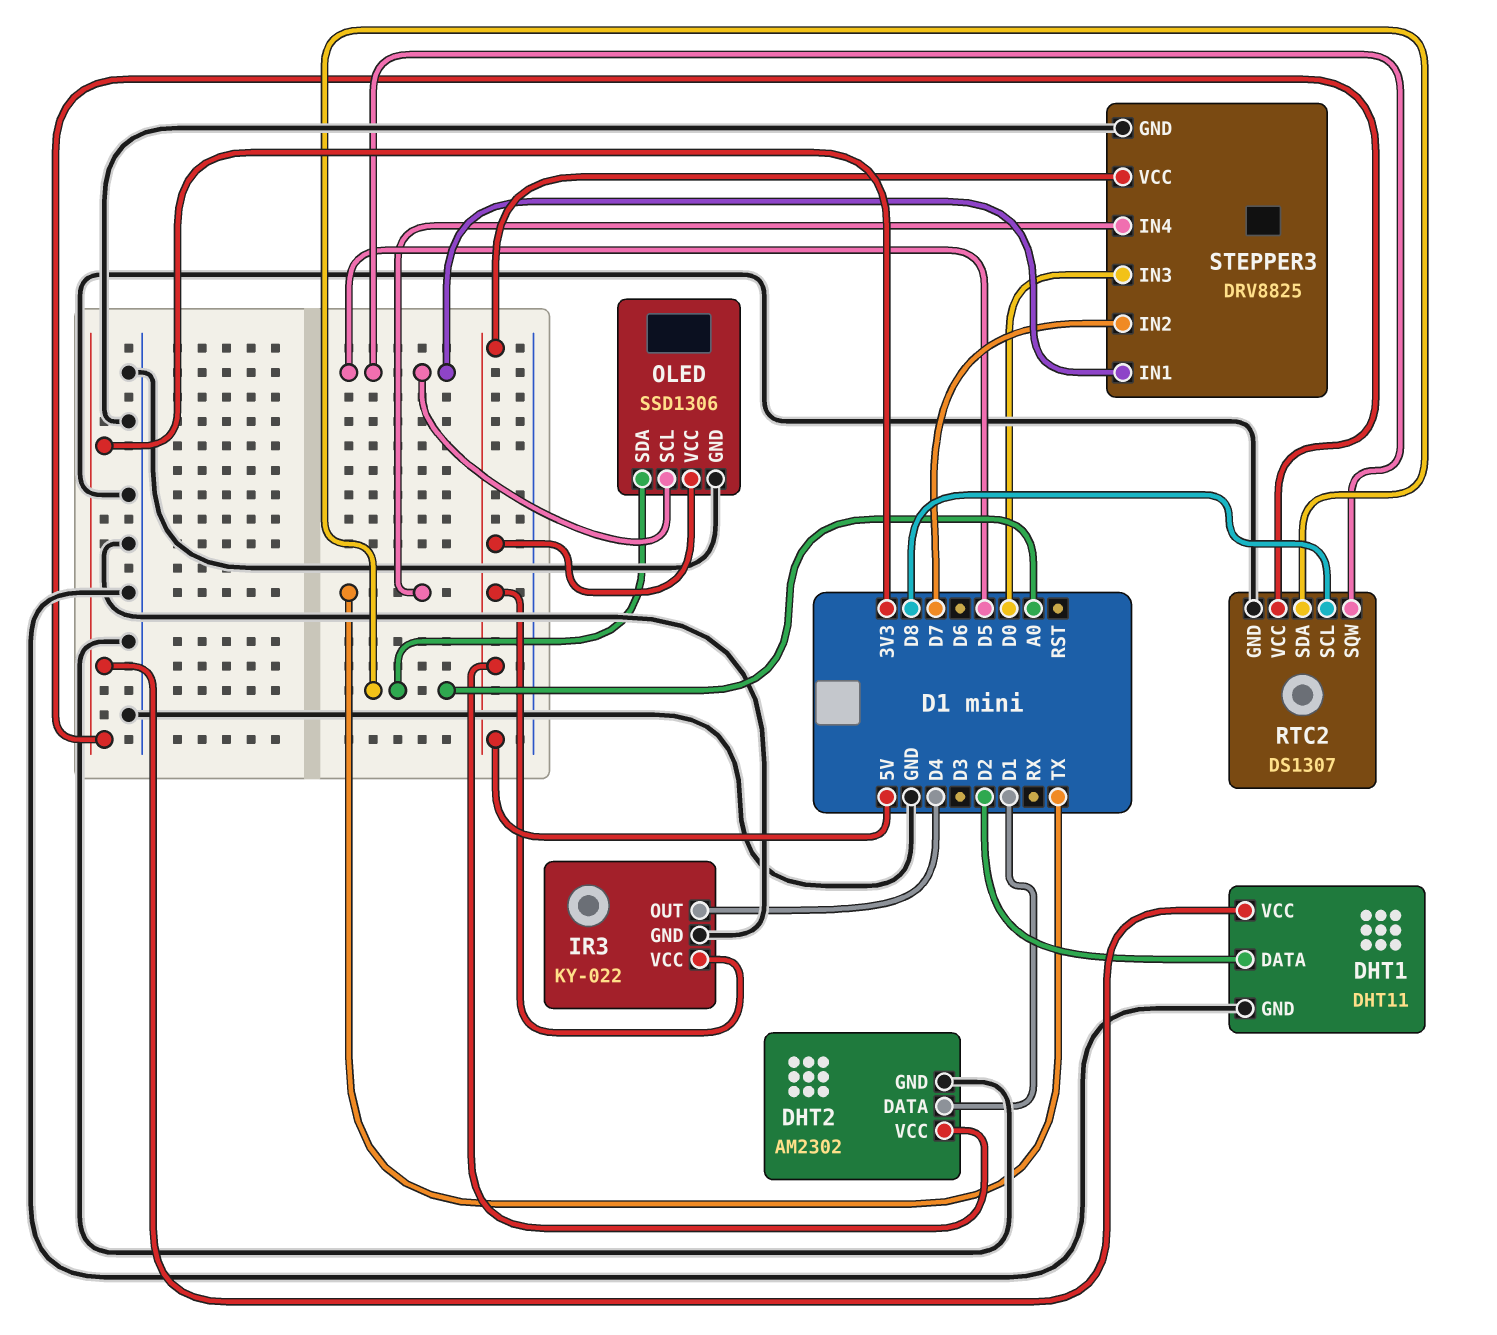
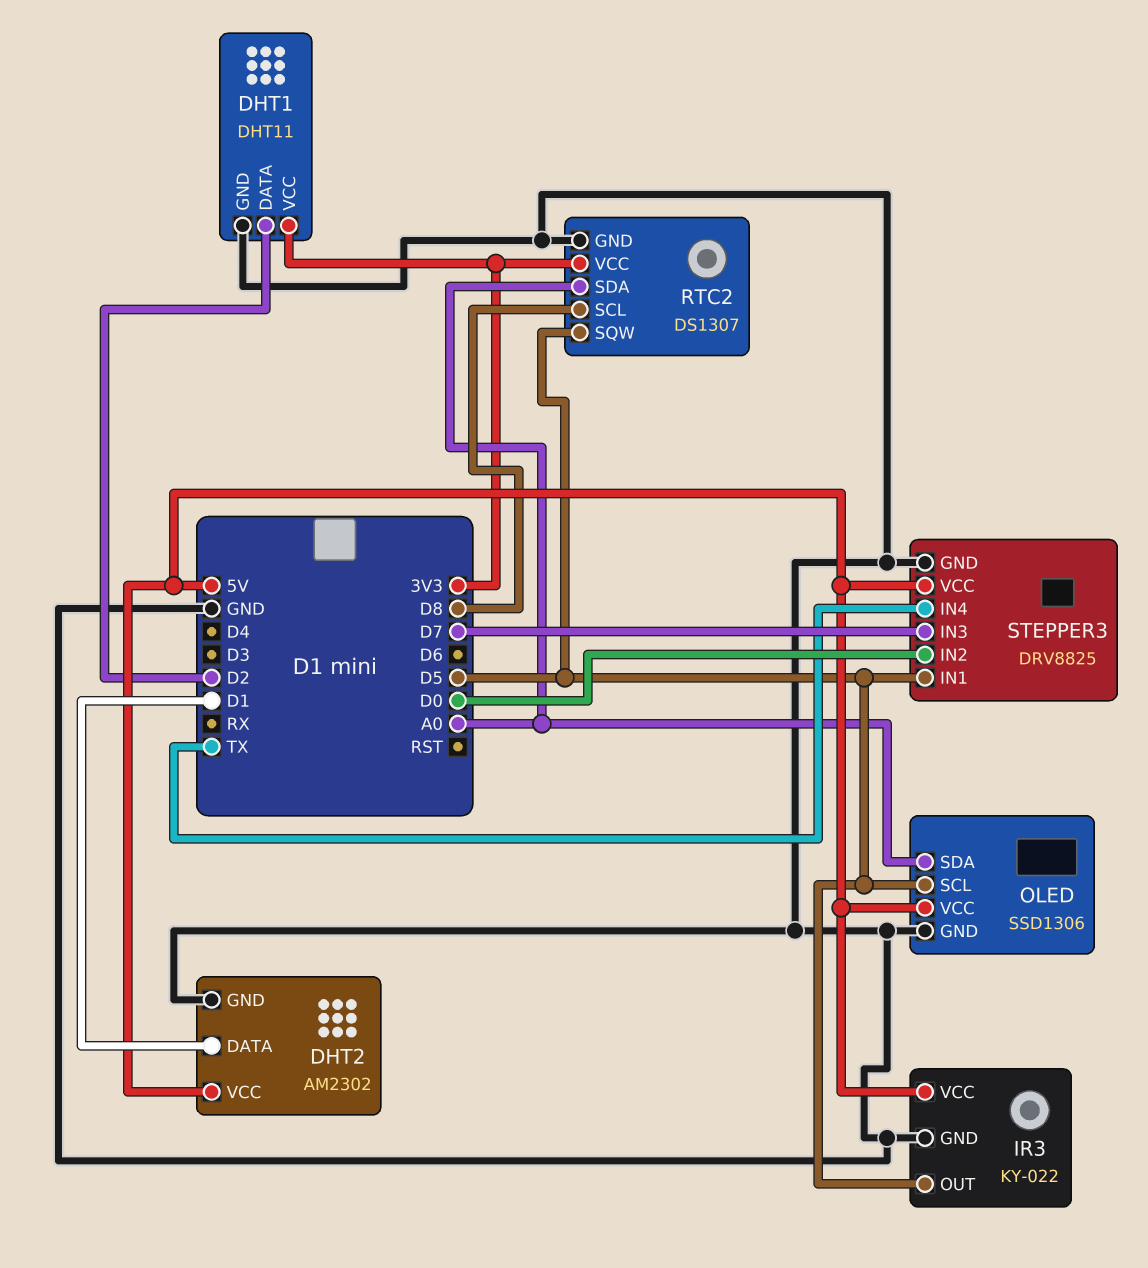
IR3 pin OUT: D4 -> D5
STEPPER3 pin IN2: D7 -> D0
STEPPER3 pin IN3: D0 -> D7

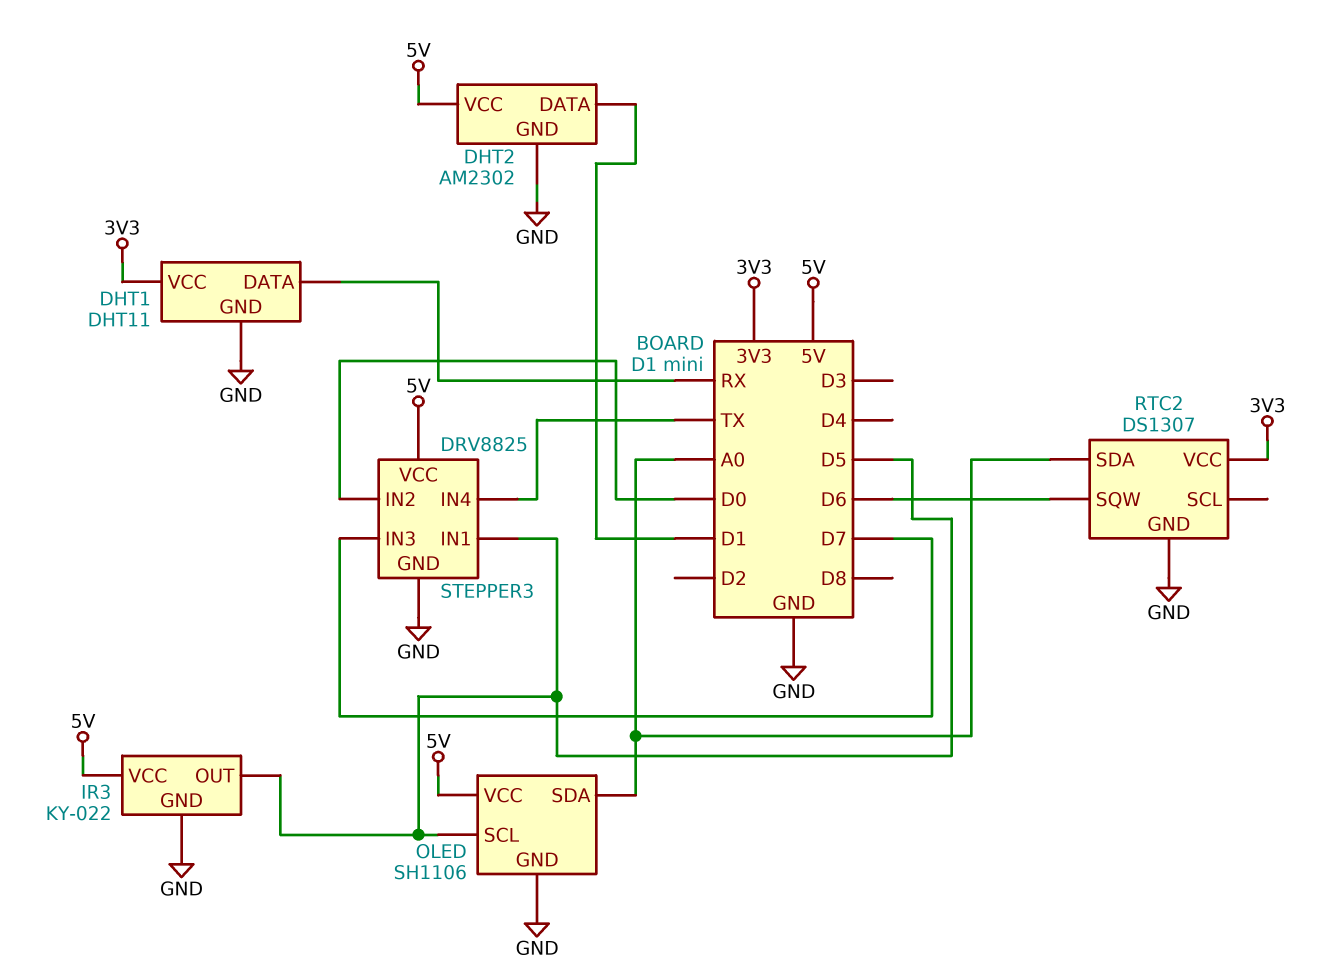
DHT1 pin DATA: D2 -> RX
OLED: SSD1306 -> SH1106
RTC2 pin SCL: D8 -> none
RTC2 pin SQW: D5 -> D6

